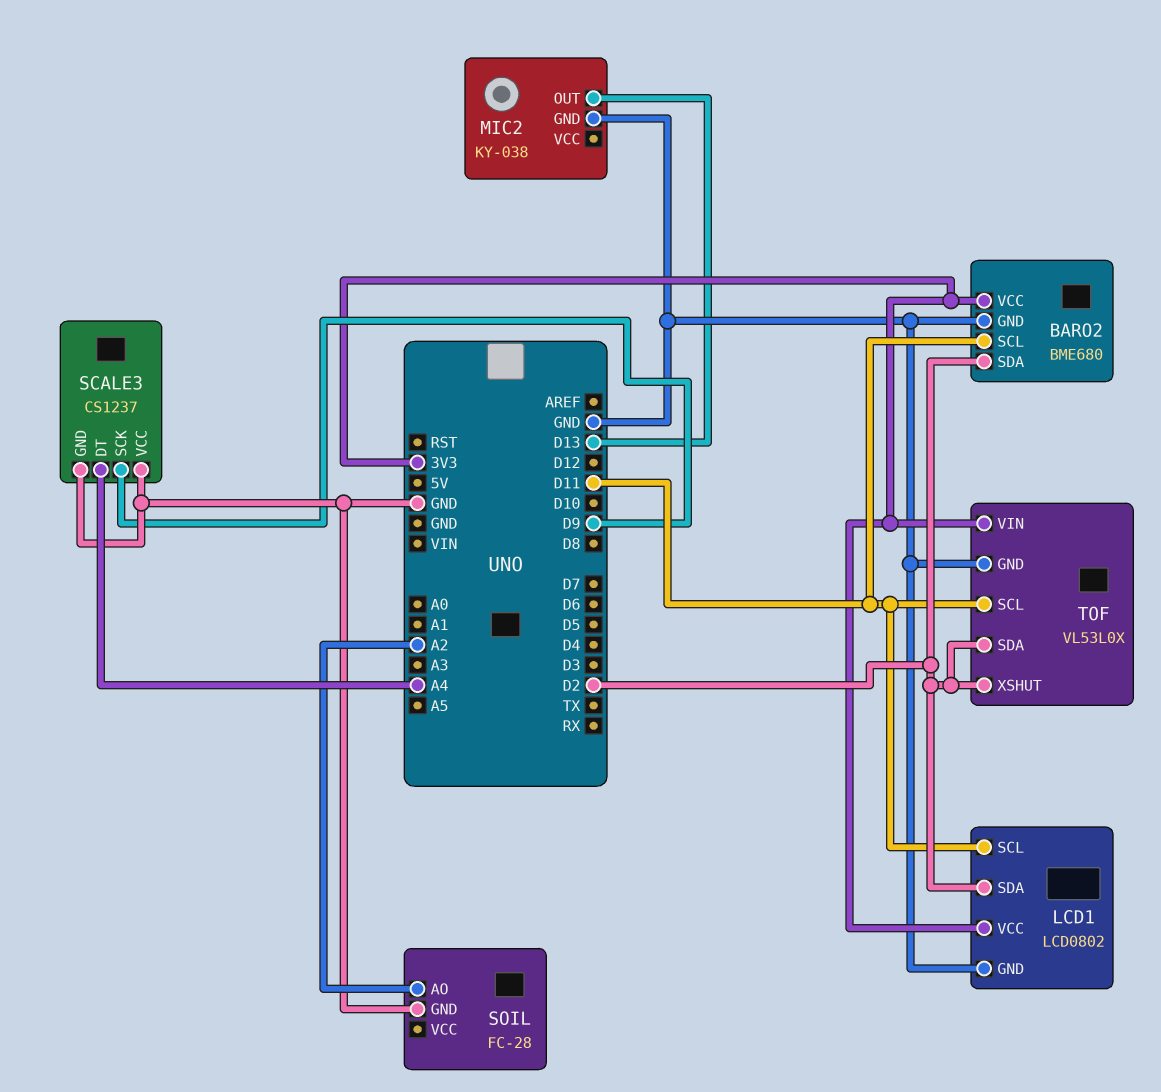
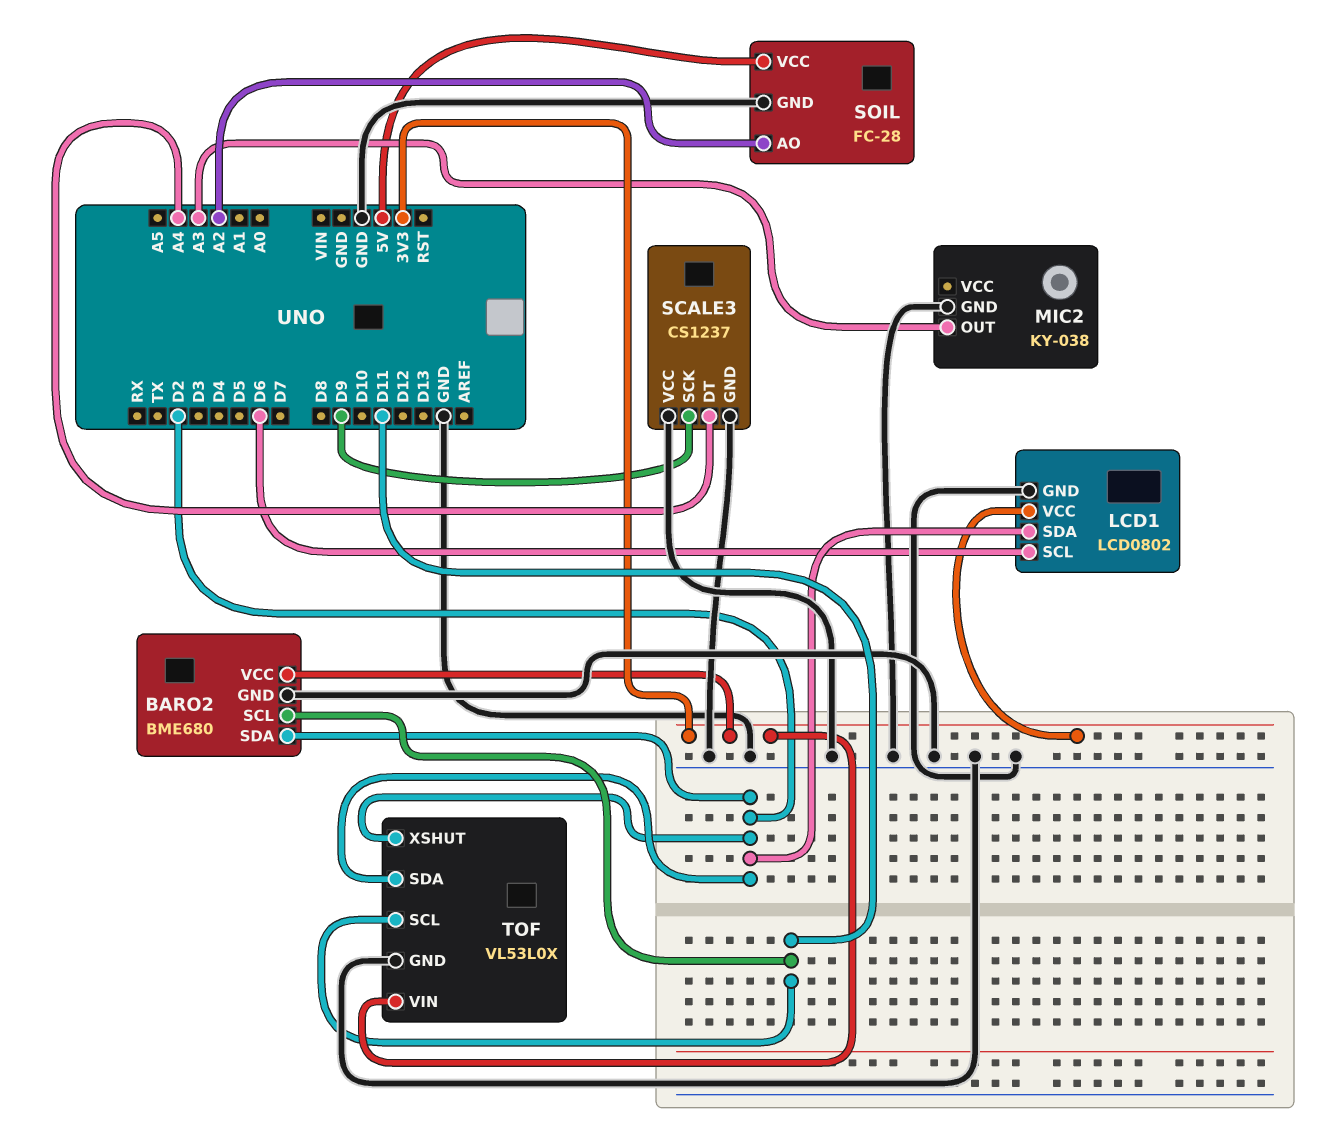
LCD1 pin SCL: D11 -> D6
MIC2 pin OUT: D13 -> A3
SOIL pin VCC: none -> 5V

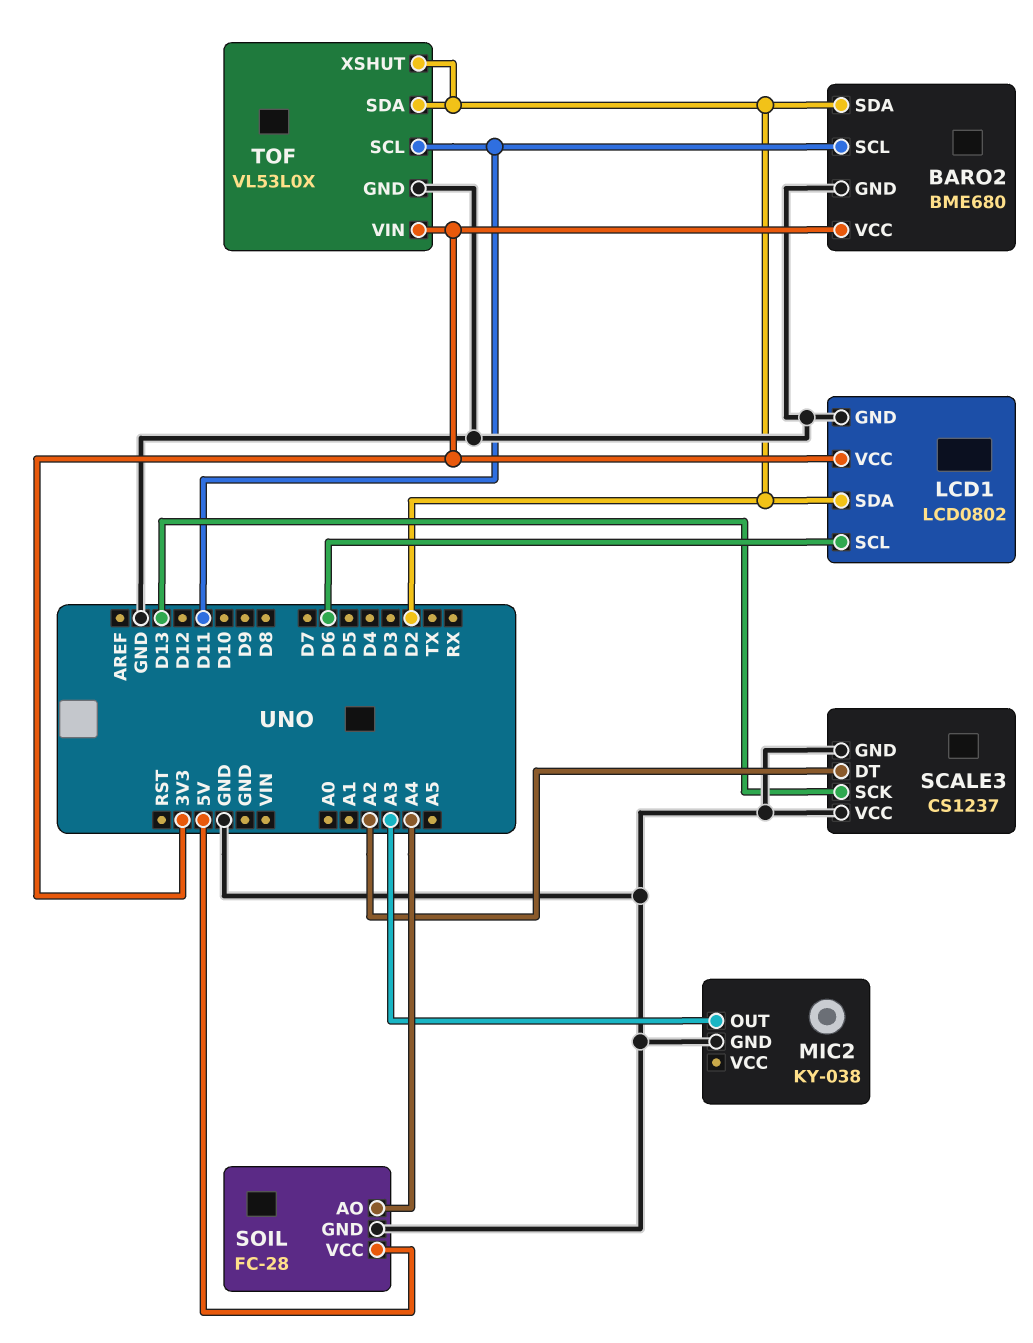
SCALE3 pin DT: A4 -> A2
SCALE3 pin SCK: D9 -> D13
SOIL pin AO: A2 -> A4

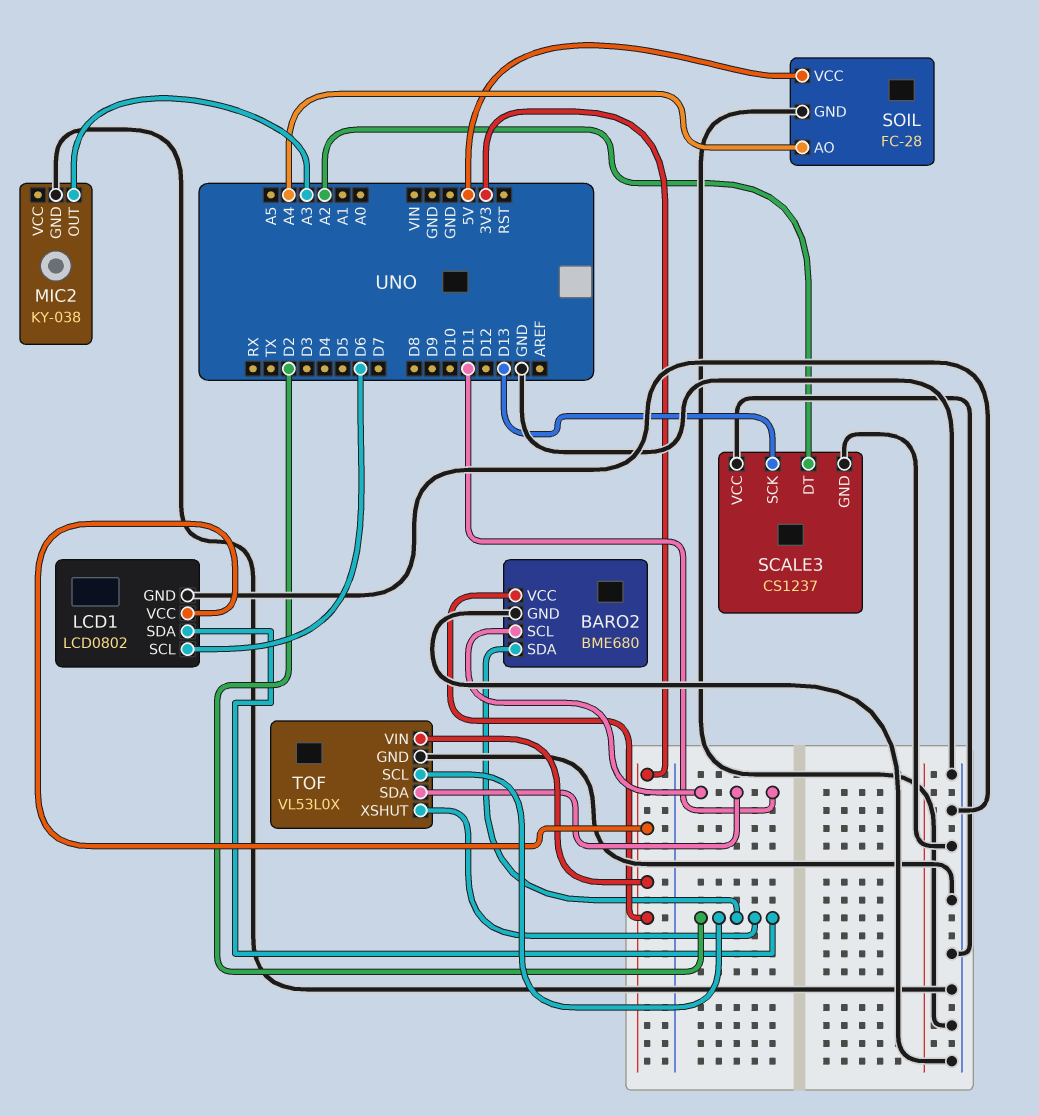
TOF pin SCL: D11 -> D2
TOF pin SDA: D2 -> D11

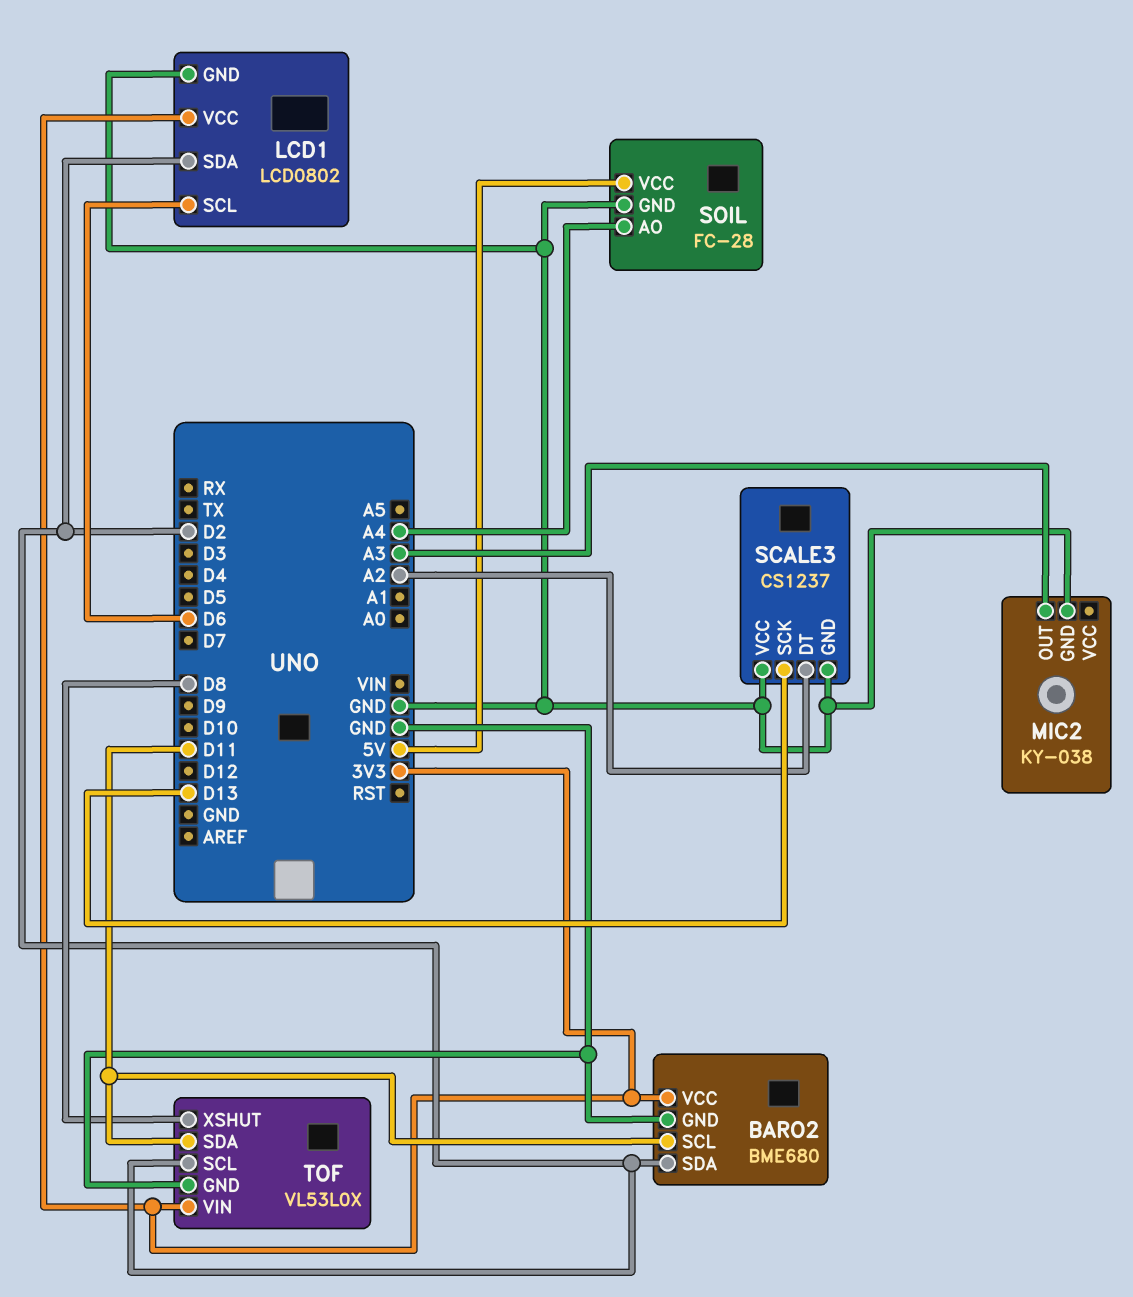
TOF pin XSHUT: D2 -> D8

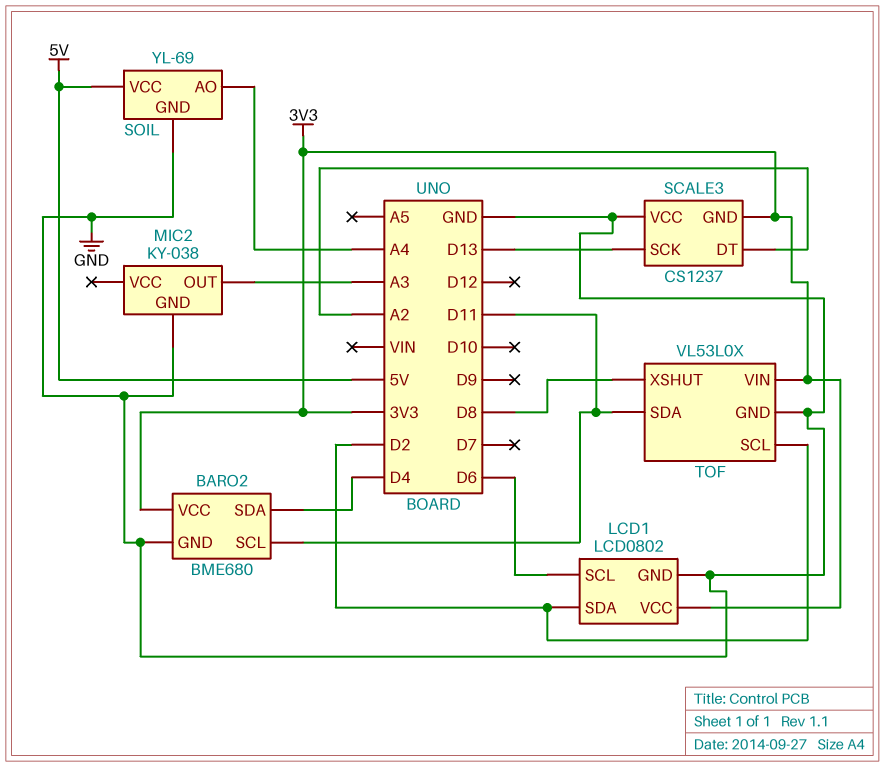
BARO2 pin SDA: D2 -> D4
SCALE3 pin GND: GND -> 3V3
SOIL: FC-28 -> YL-69

